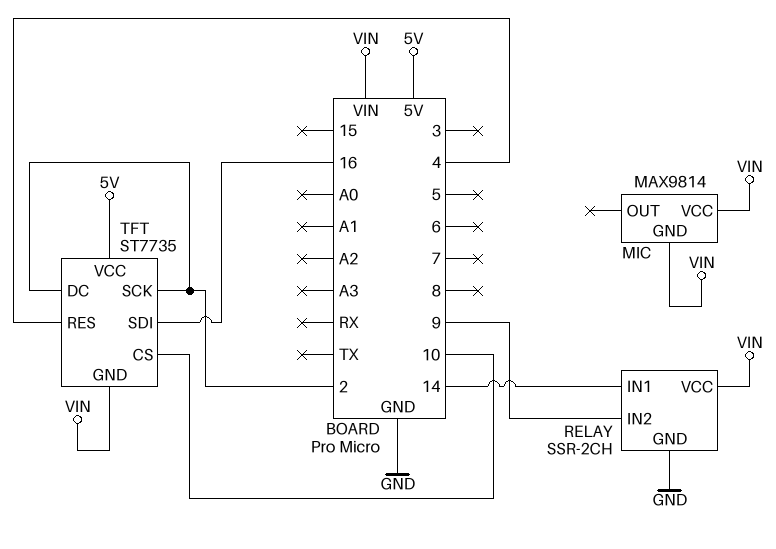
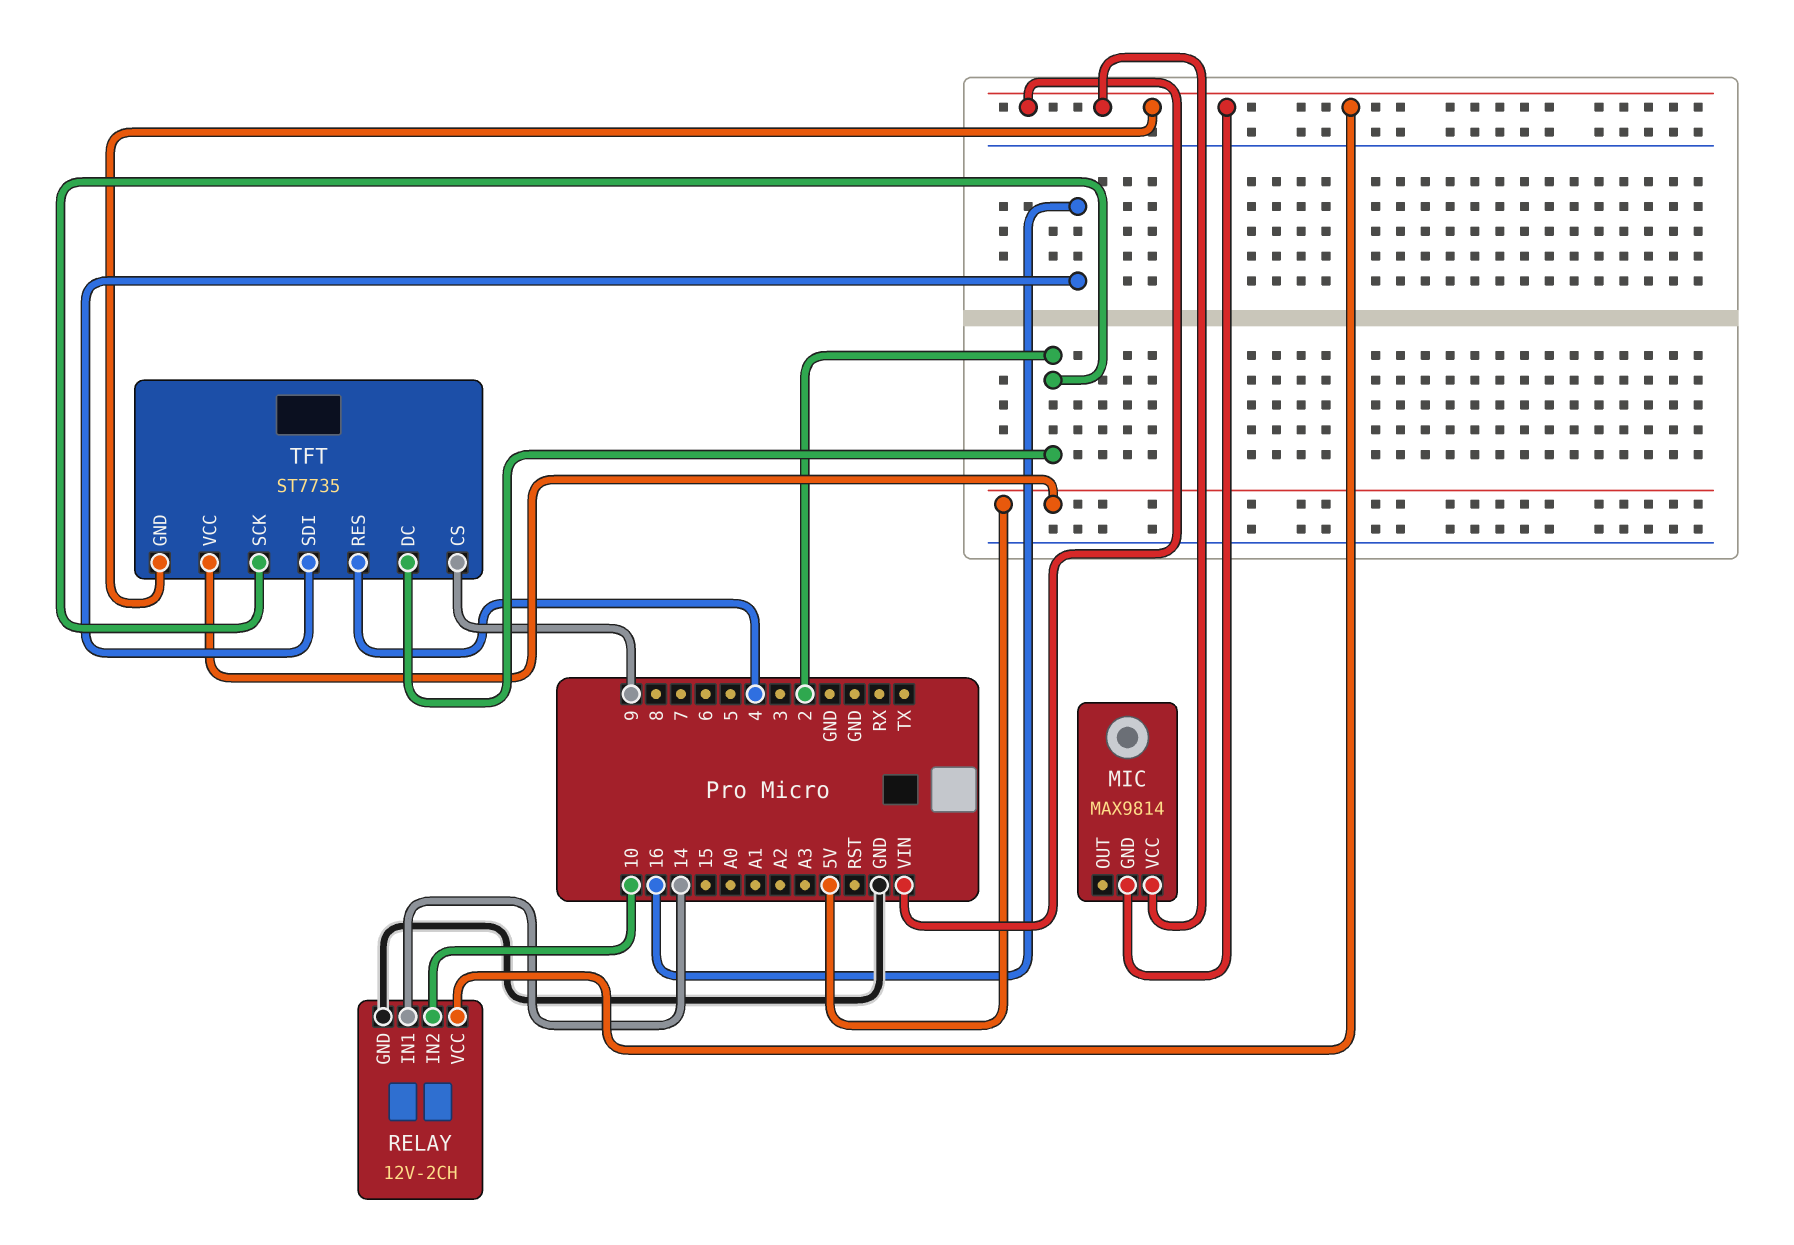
RELAY: SSR-2CH -> 12V-2CH
RELAY pin IN2: 9 -> 10
TFT pin CS: 10 -> 9

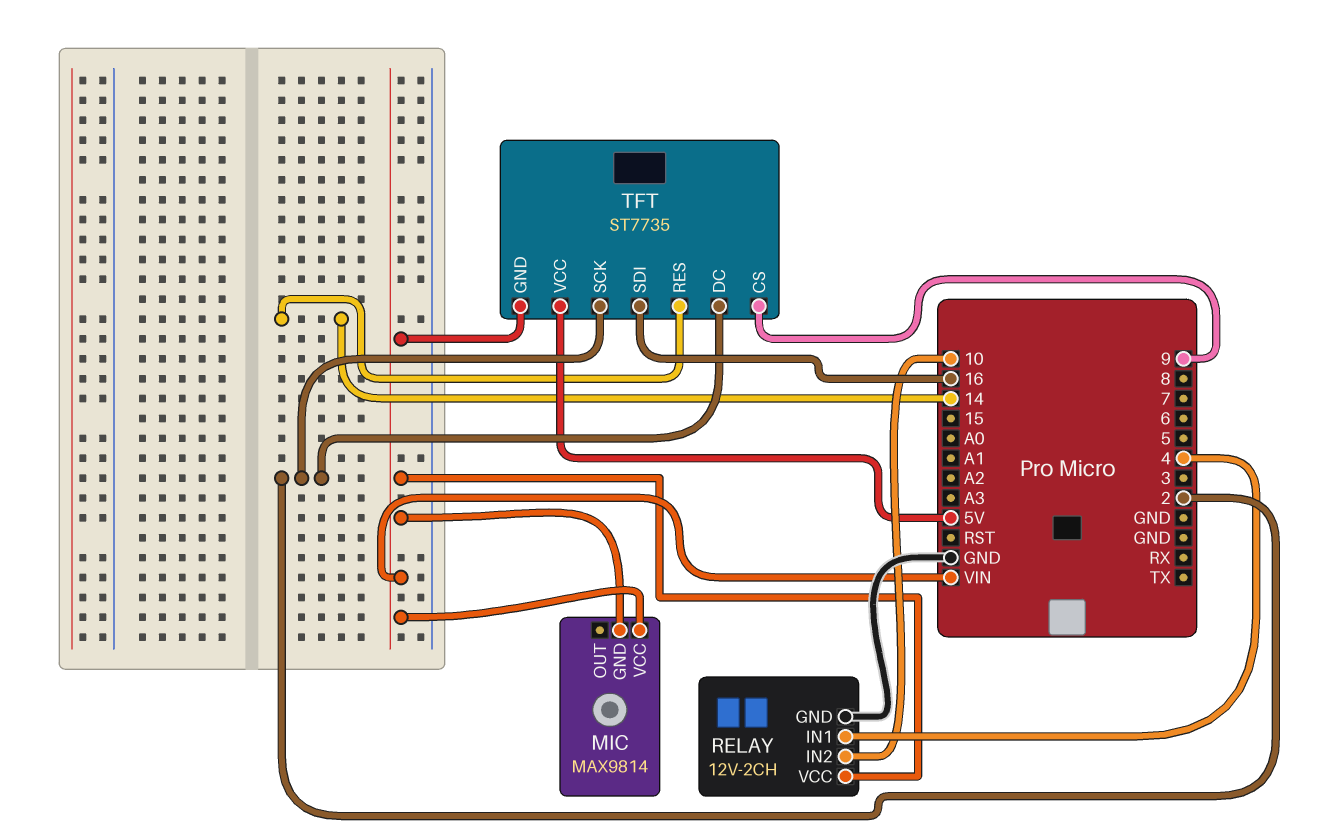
RELAY pin IN1: 14 -> 4
TFT pin RES: 4 -> 14

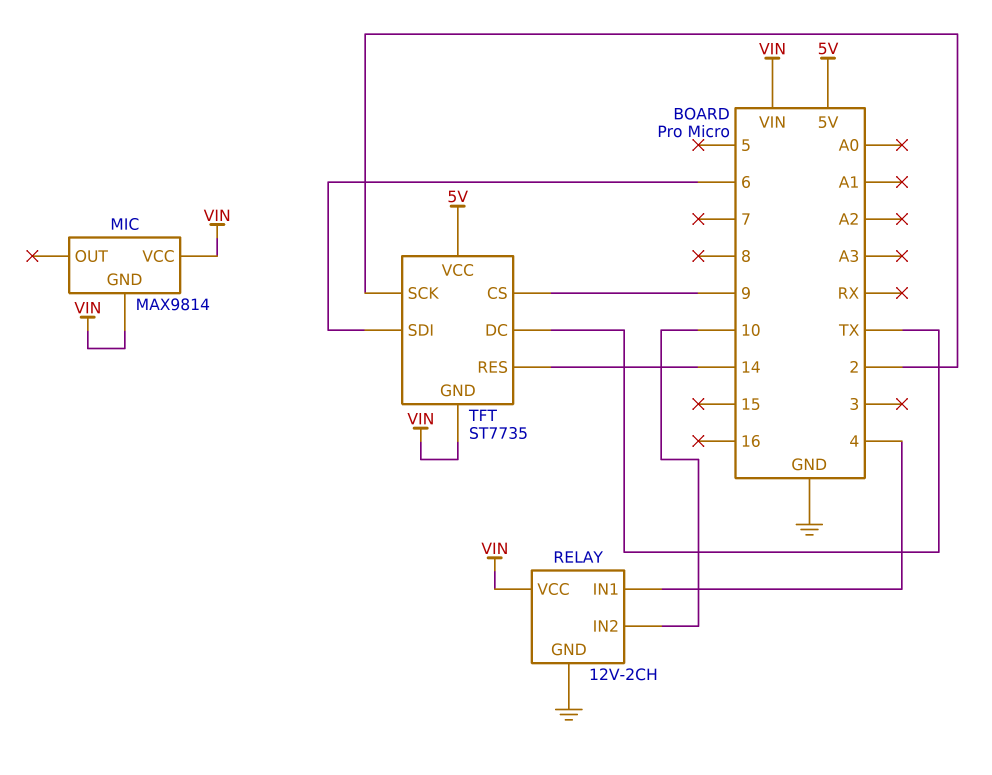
TFT pin DC: 2 -> TX
TFT pin SDI: 16 -> 6

